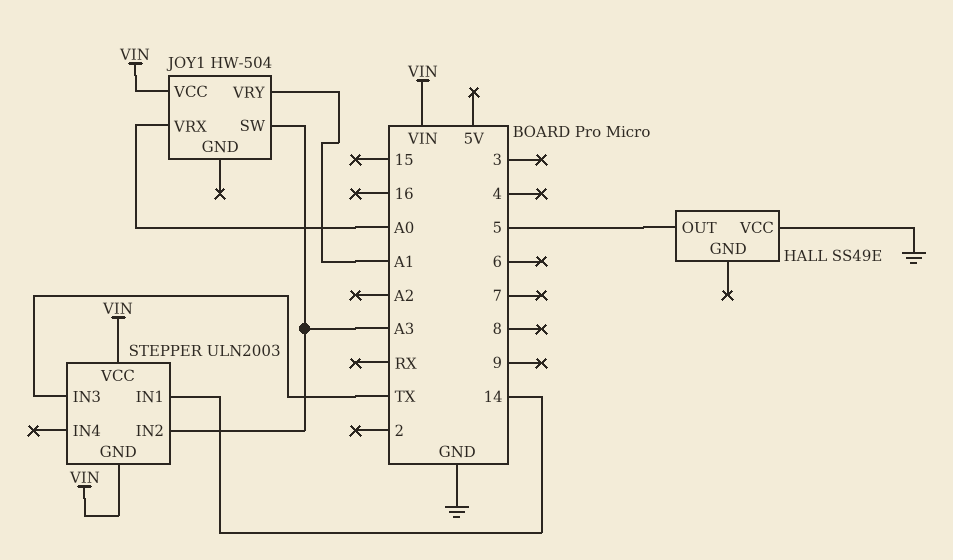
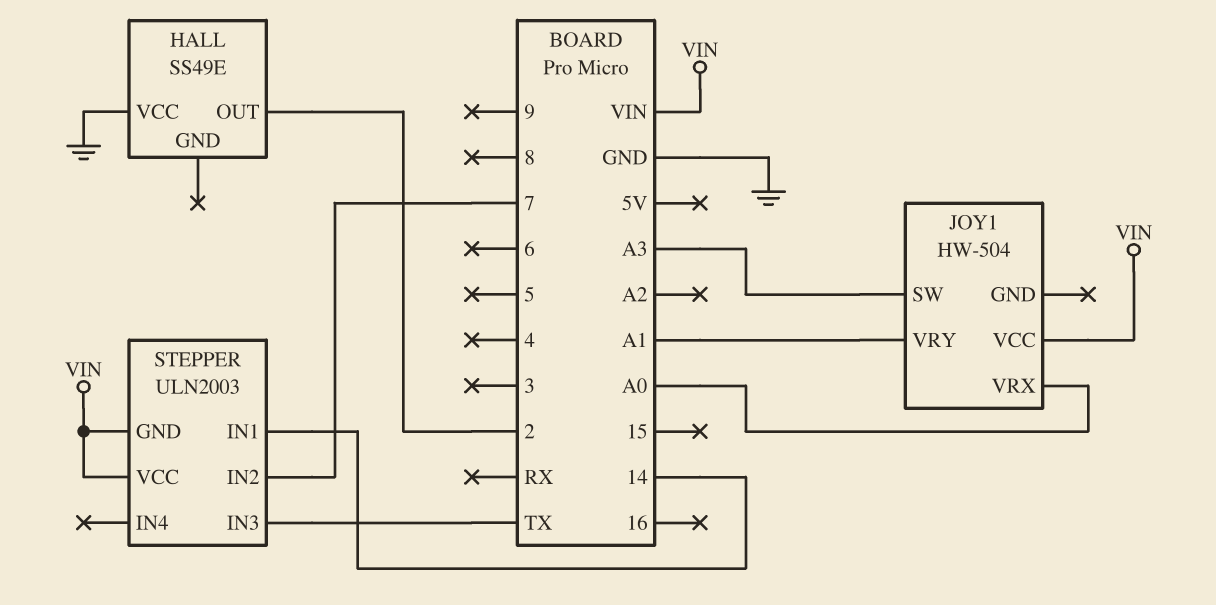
HALL pin OUT: 5 -> 2
STEPPER pin IN2: A3 -> 7

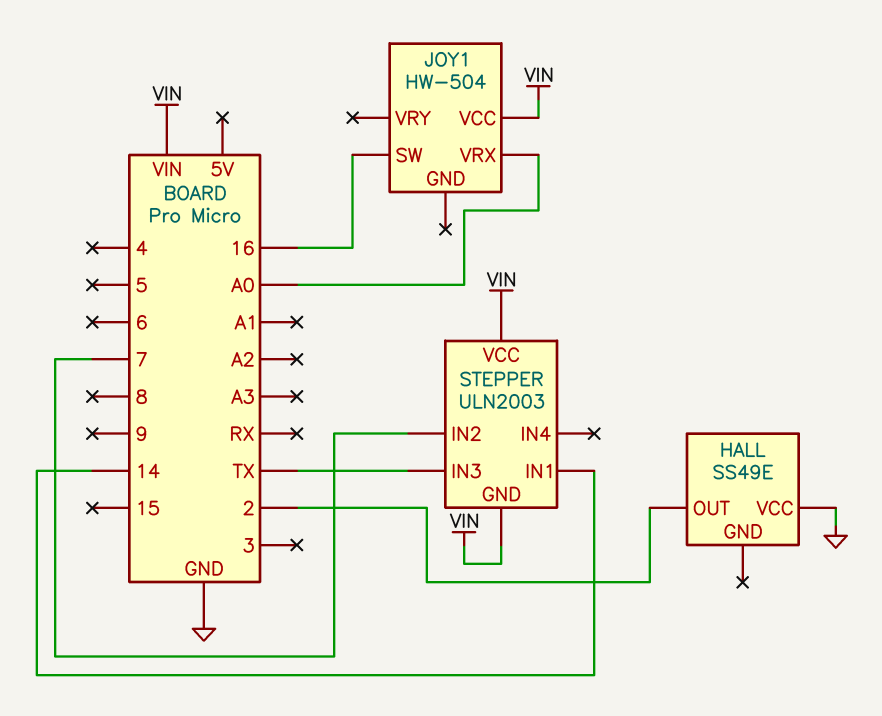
JOY1 pin SW: A3 -> 16
JOY1 pin VRY: A1 -> none

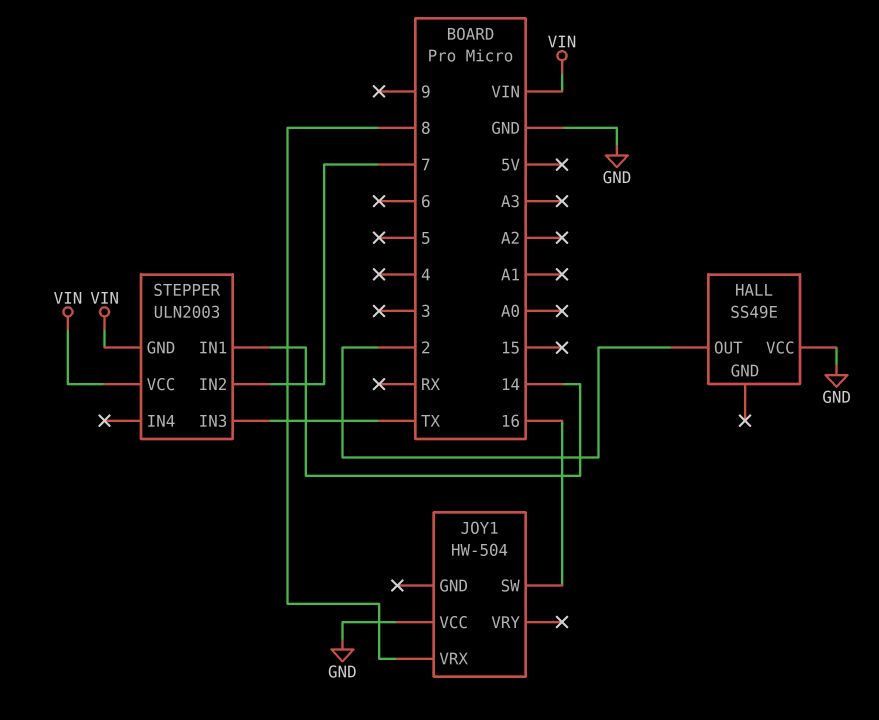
JOY1 pin VCC: VIN -> GND
JOY1 pin VRX: A0 -> 8

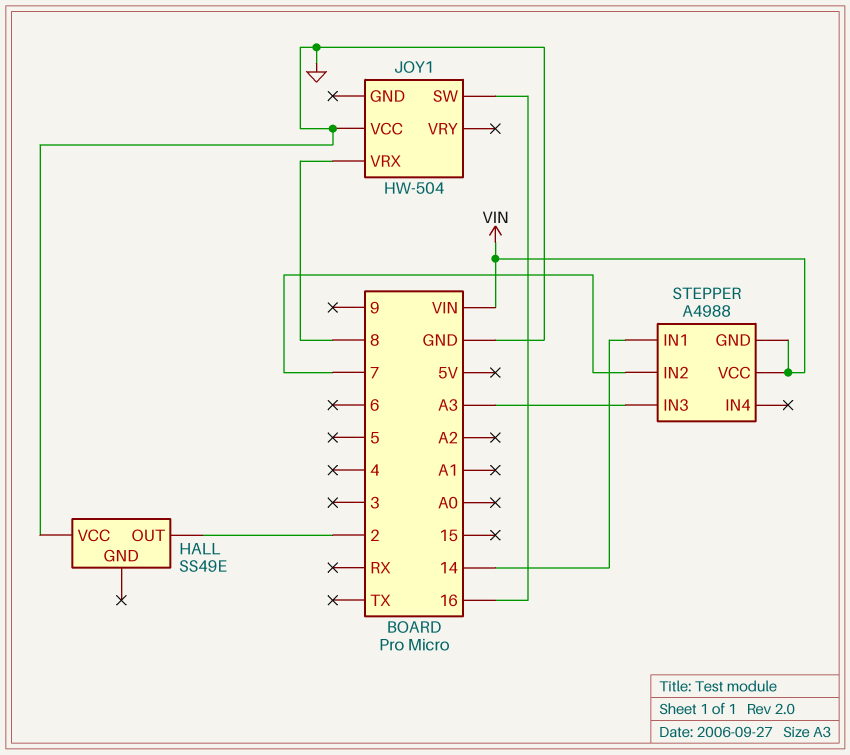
STEPPER: ULN2003 -> A4988
STEPPER pin IN3: TX -> A3

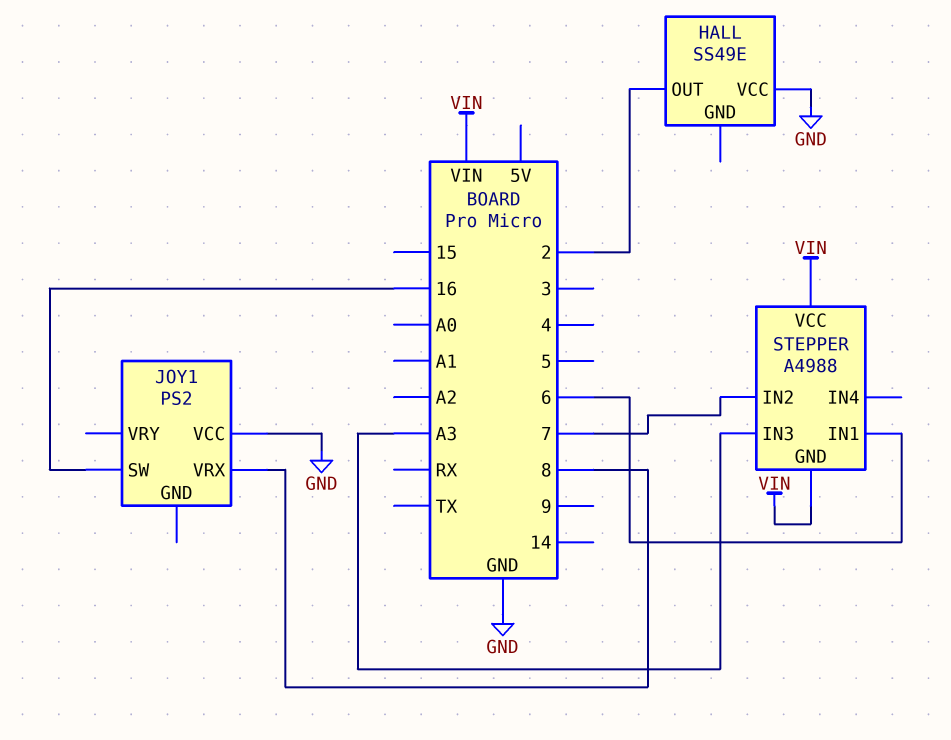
JOY1: HW-504 -> PS2
STEPPER pin IN1: 14 -> 6

